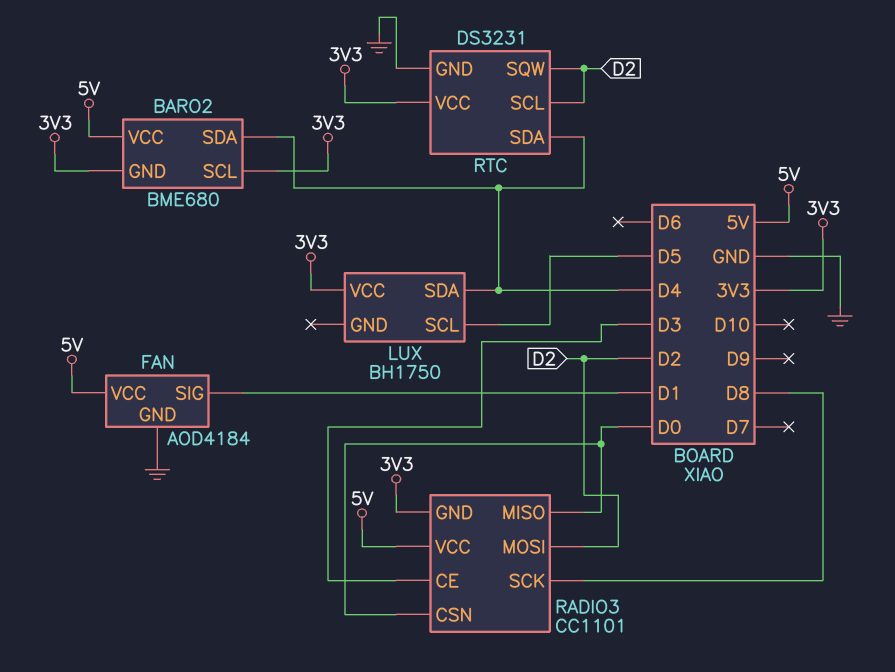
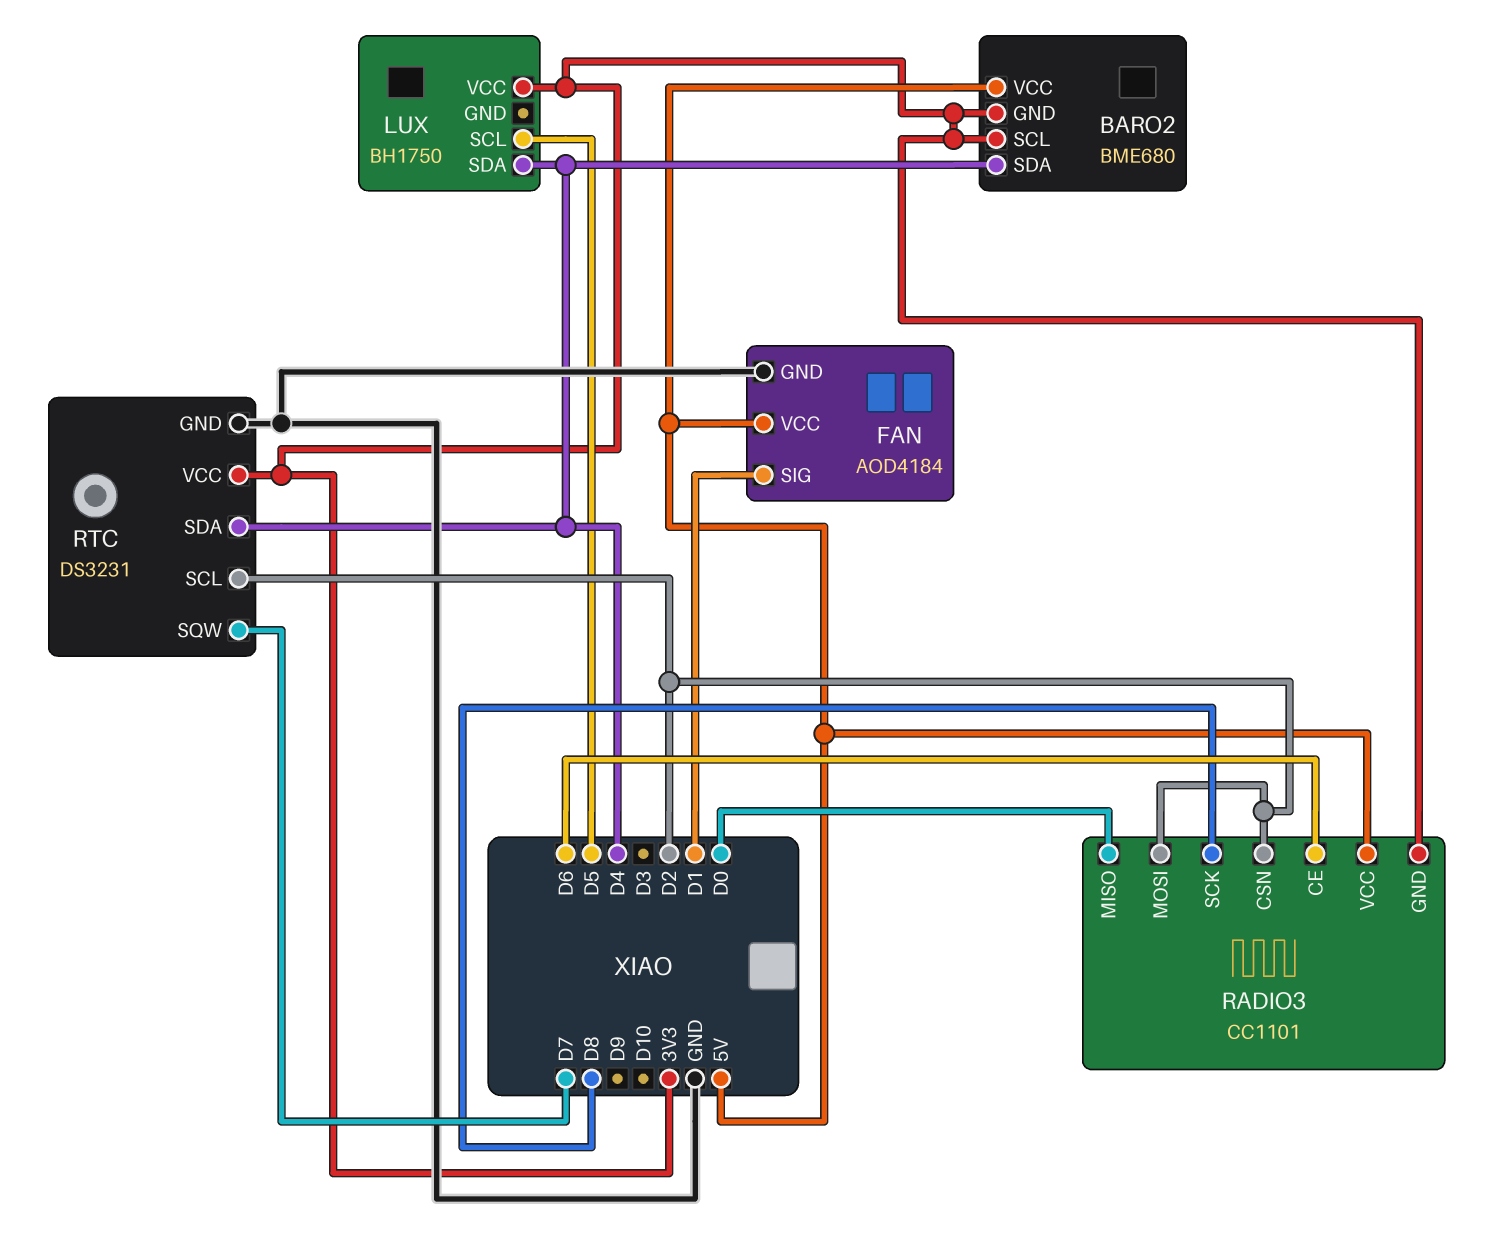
RADIO3 pin CE: D3 -> D6
RADIO3 pin CSN: D0 -> D2
RTC pin SQW: D2 -> D7

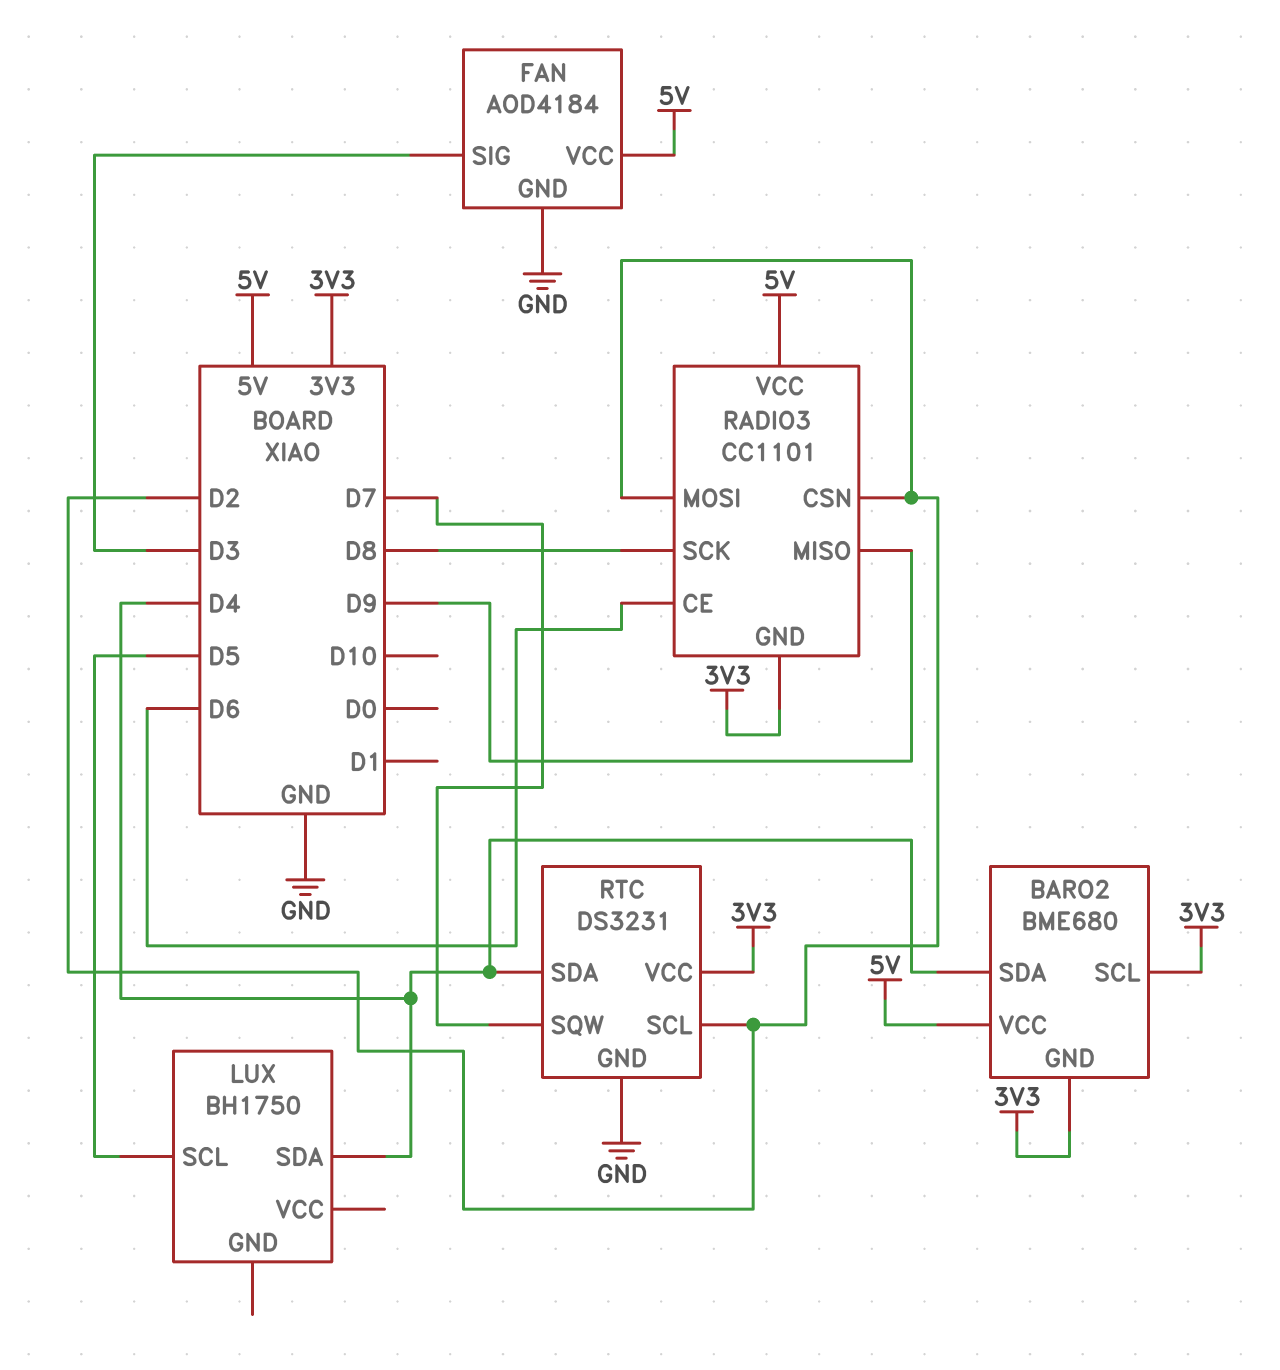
FAN pin SIG: D1 -> D3
LUX pin VCC: 3V3 -> none
RADIO3 pin MISO: D0 -> D9

